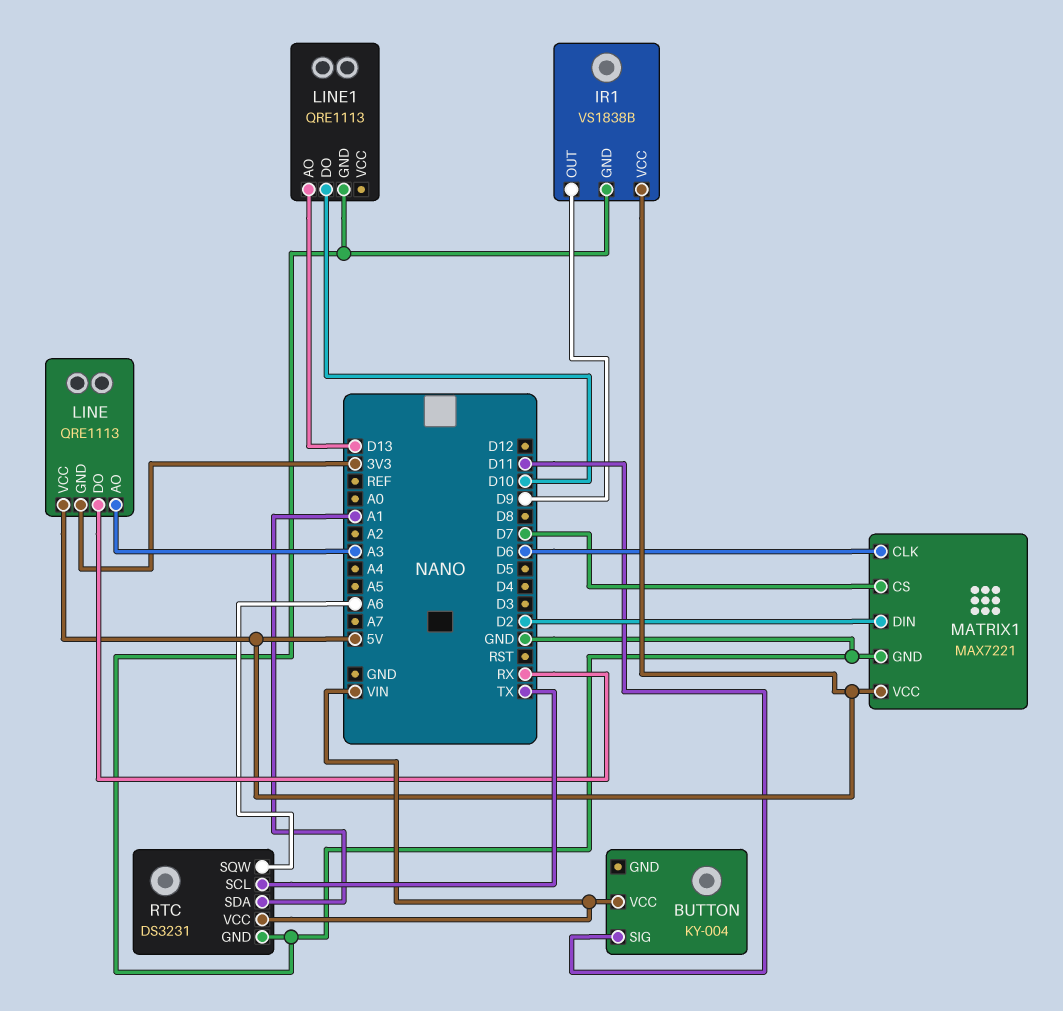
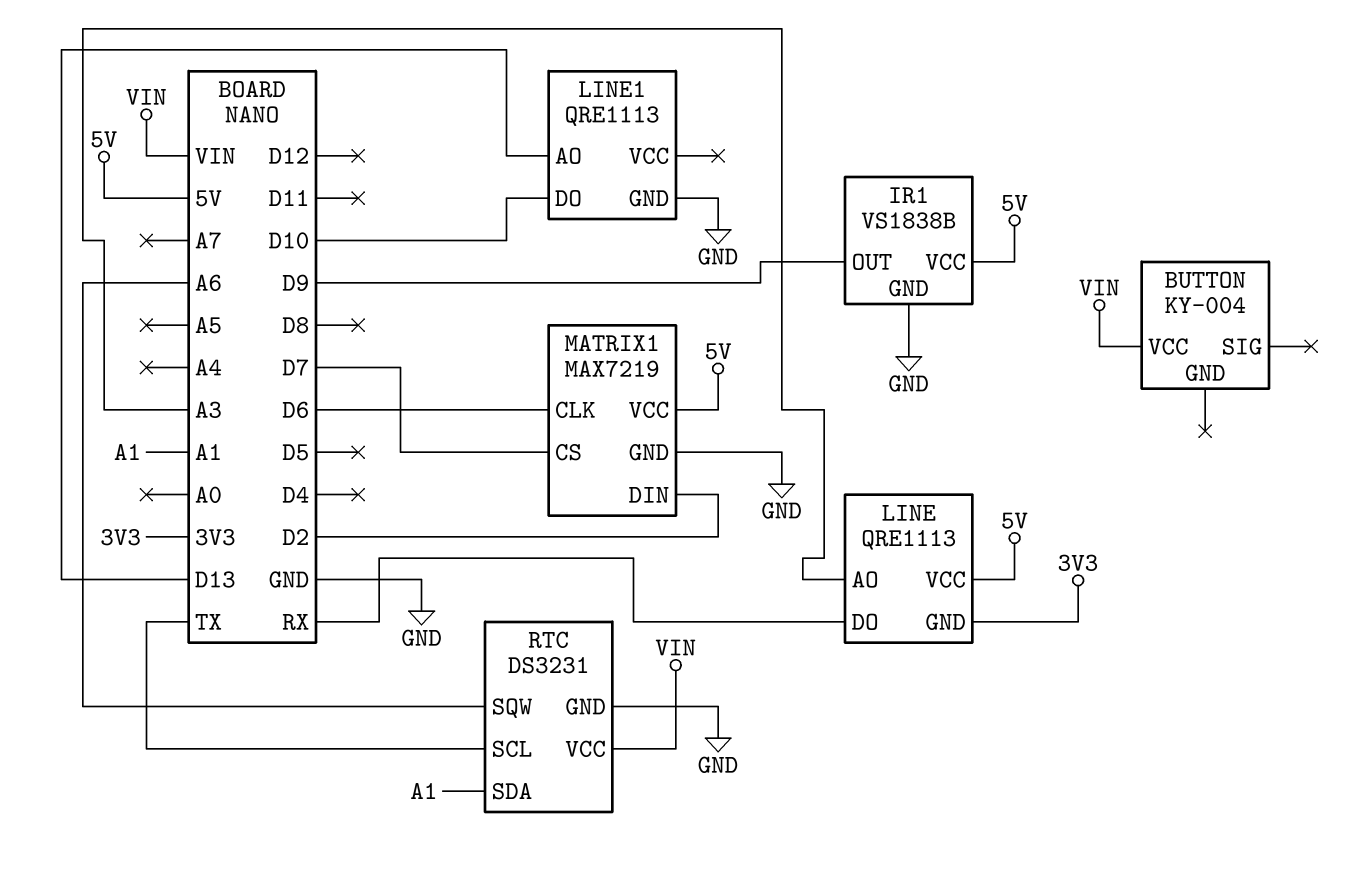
BUTTON pin SIG: D11 -> none
MATRIX1: MAX7221 -> MAX7219

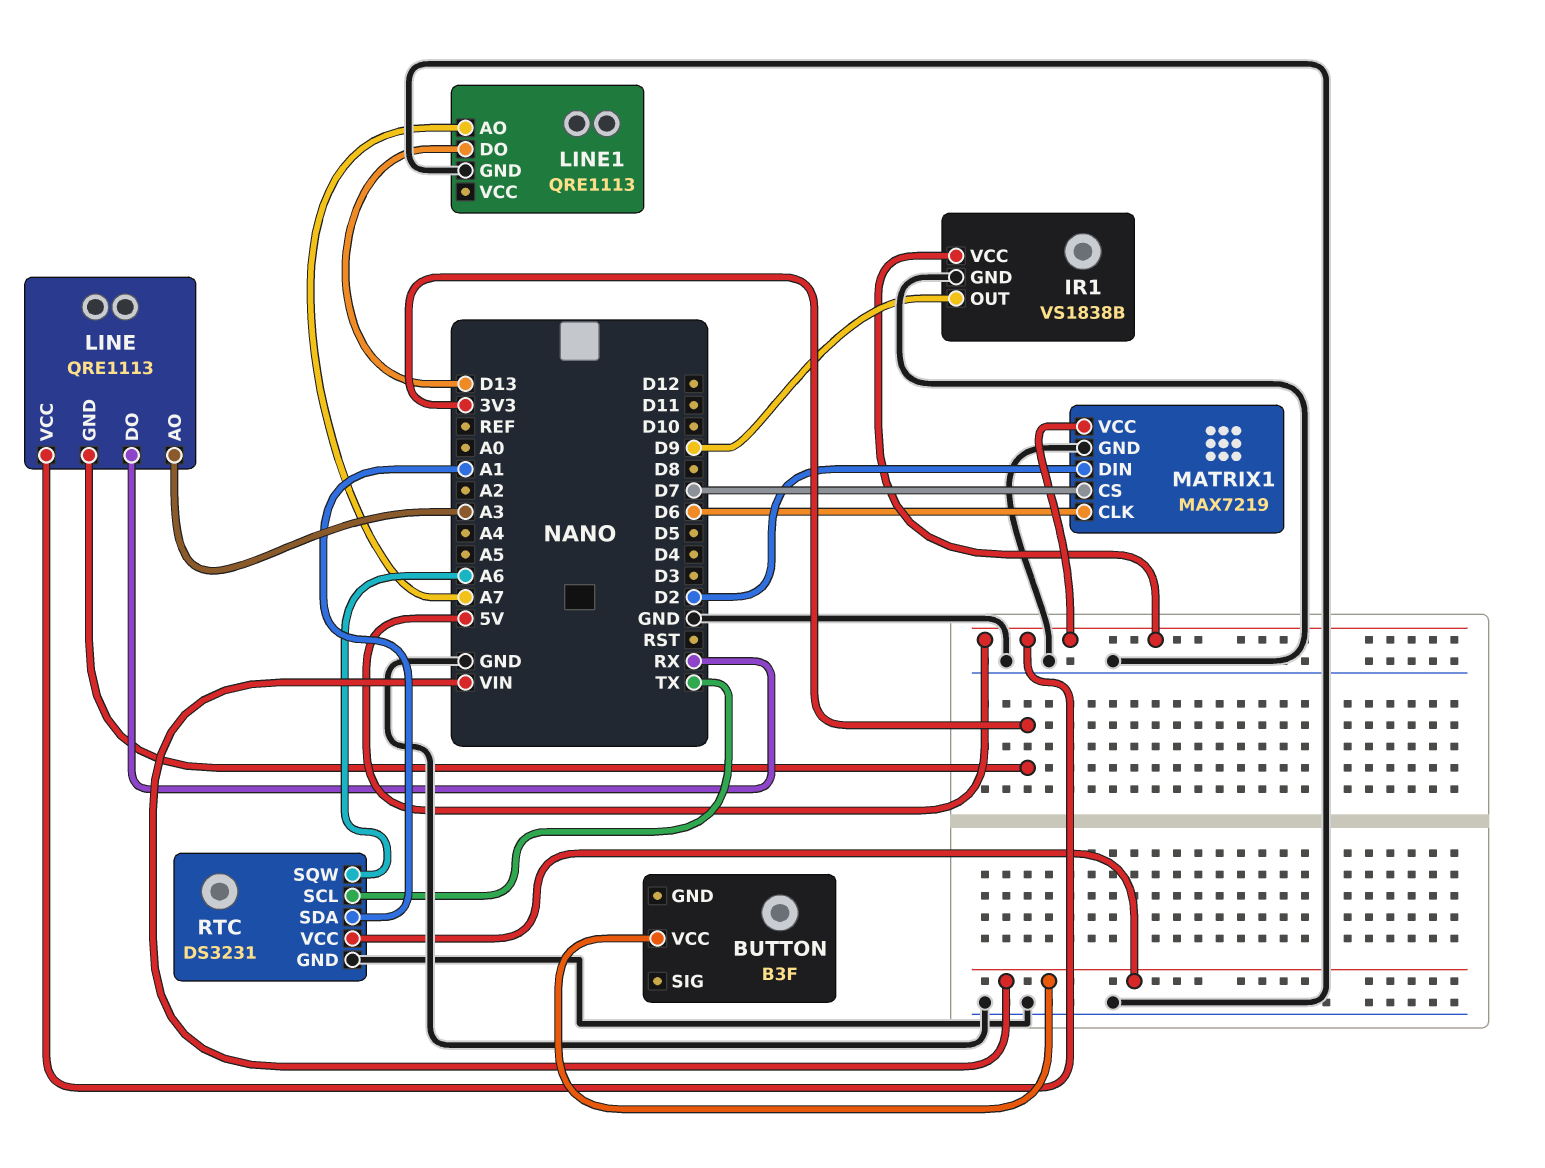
BUTTON: KY-004 -> B3F
LINE1 pin AO: D13 -> A7
LINE1 pin DO: D10 -> D13

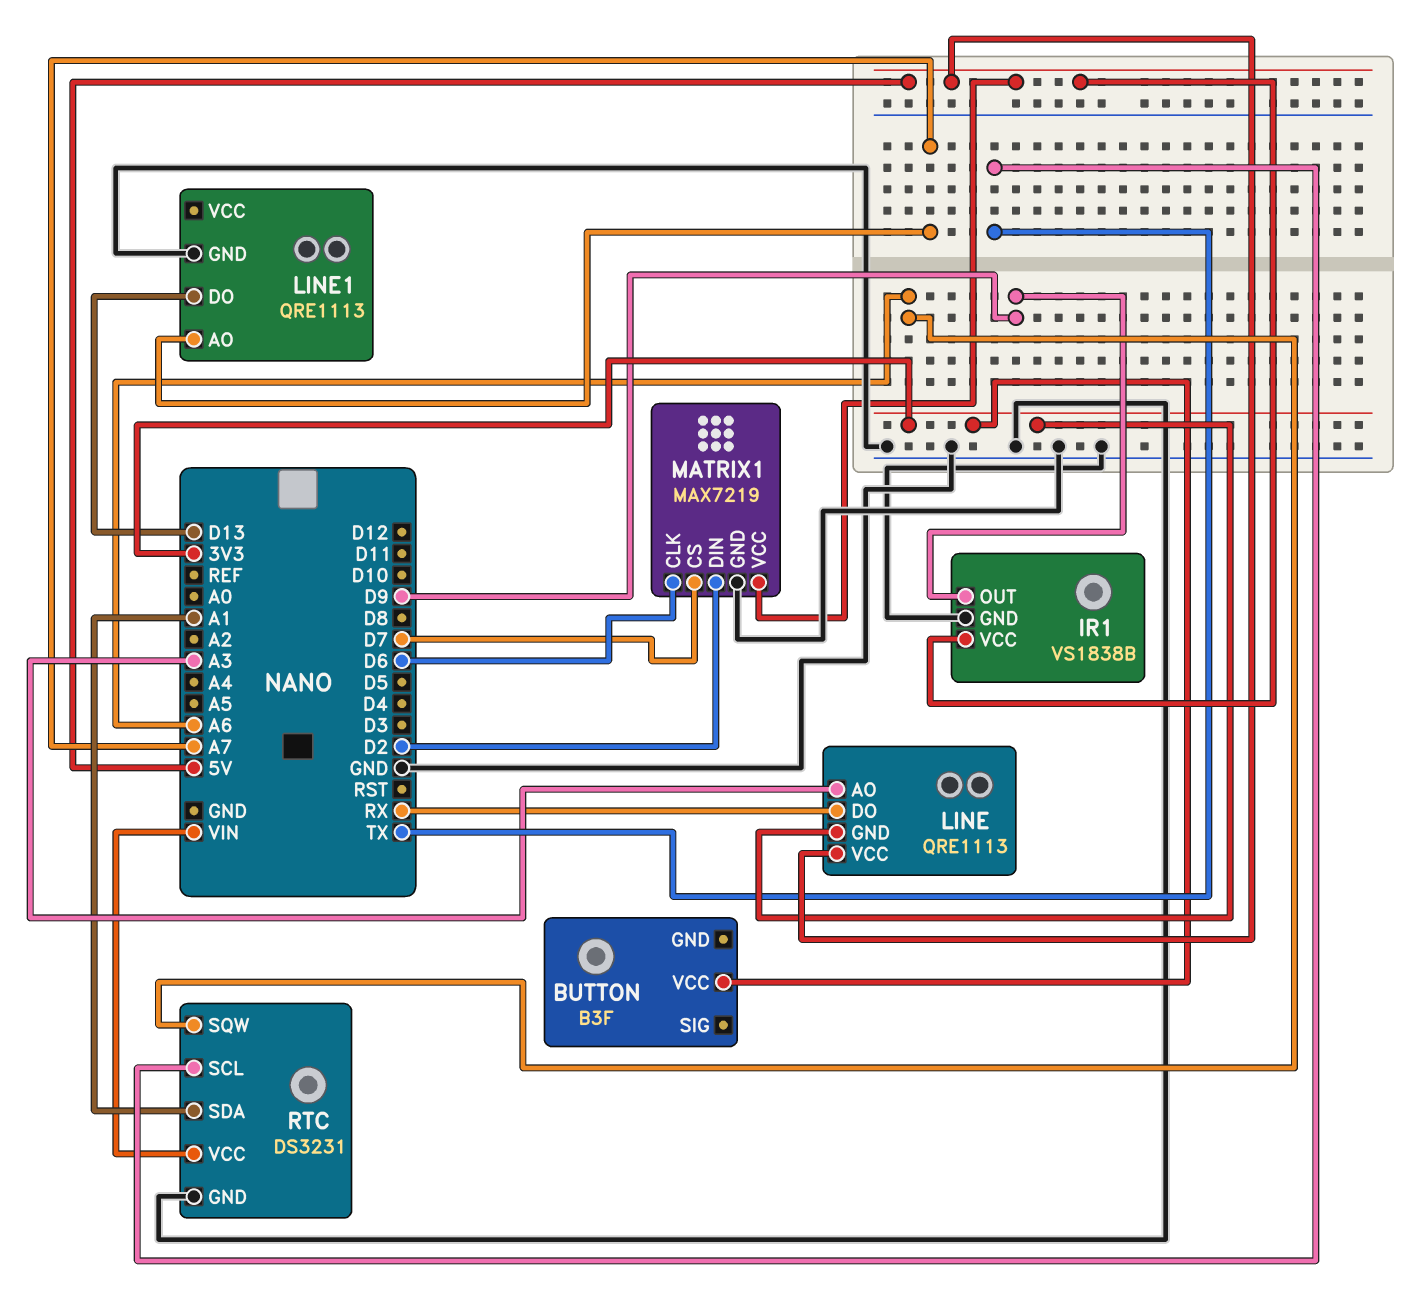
BUTTON pin VCC: VIN -> 3V3

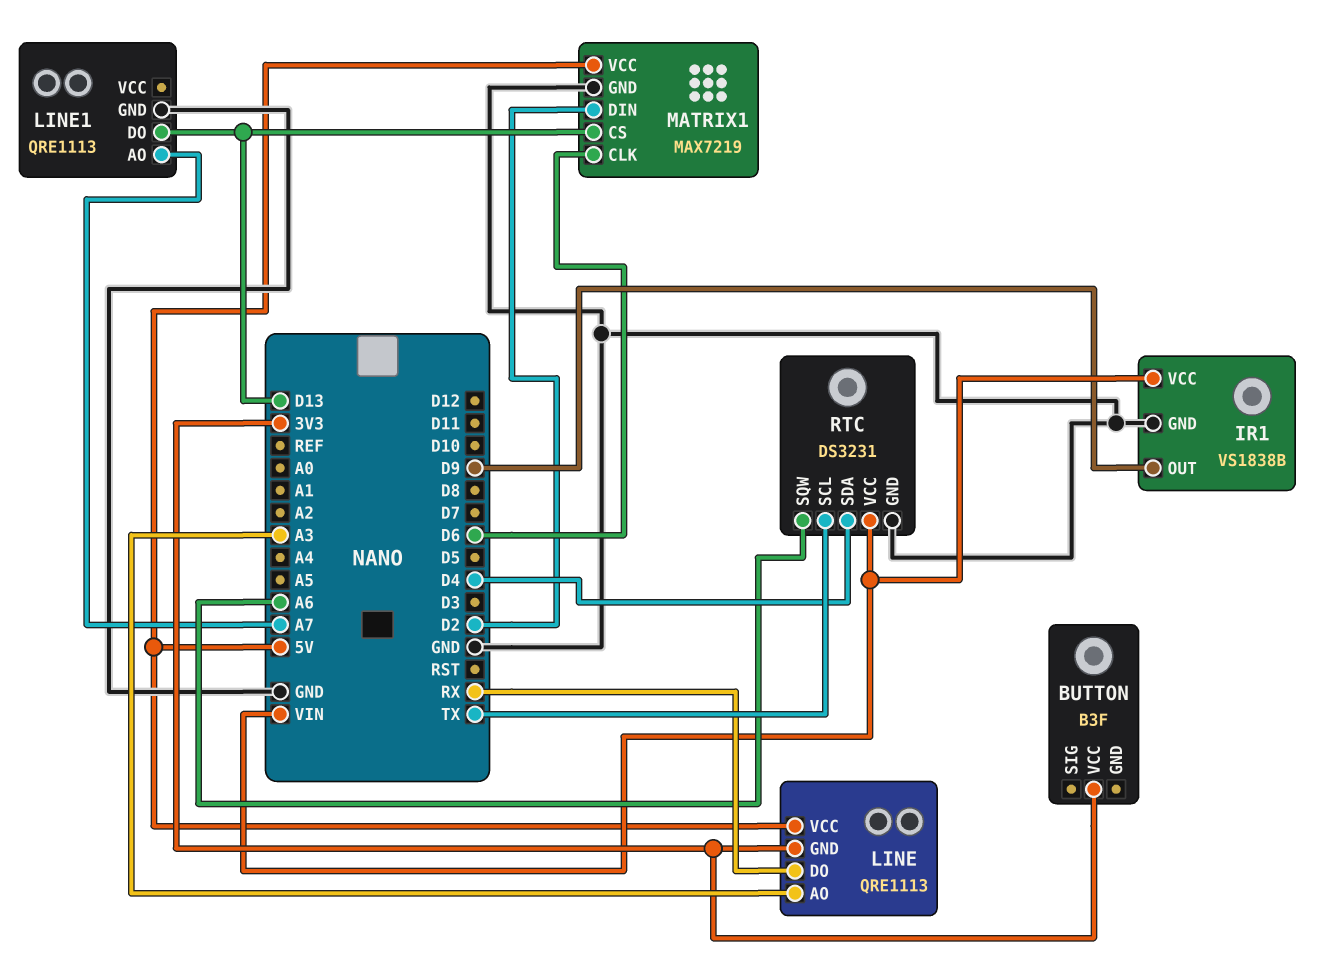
IR1 pin VCC: 5V -> VIN
MATRIX1 pin CS: D7 -> D13
RTC pin SDA: A1 -> D4

